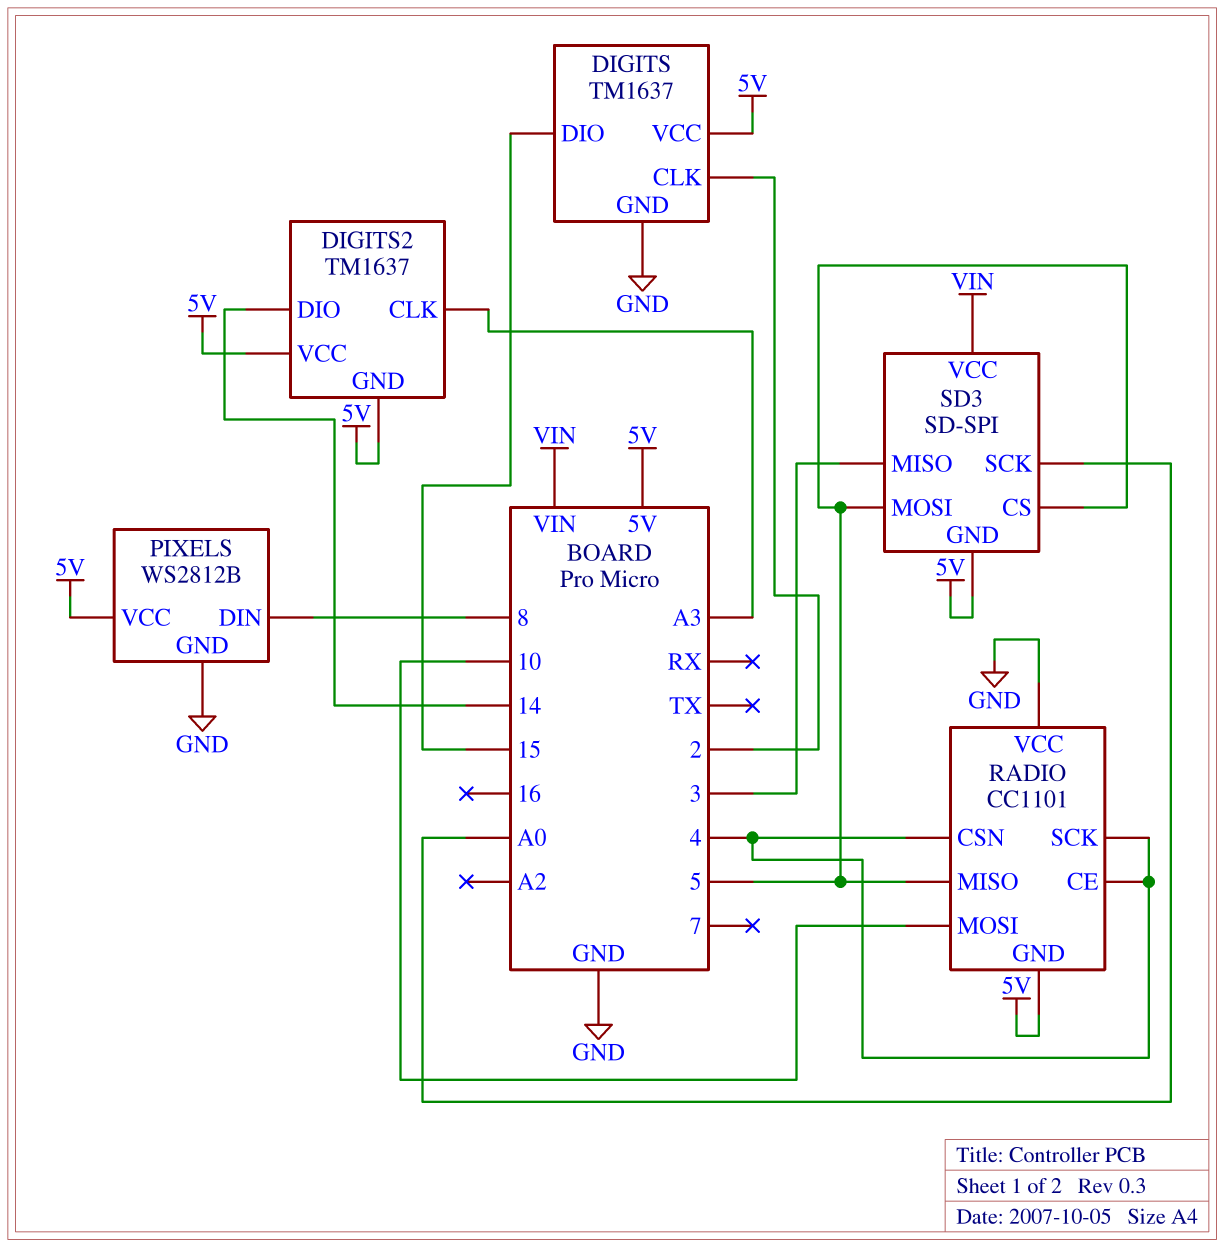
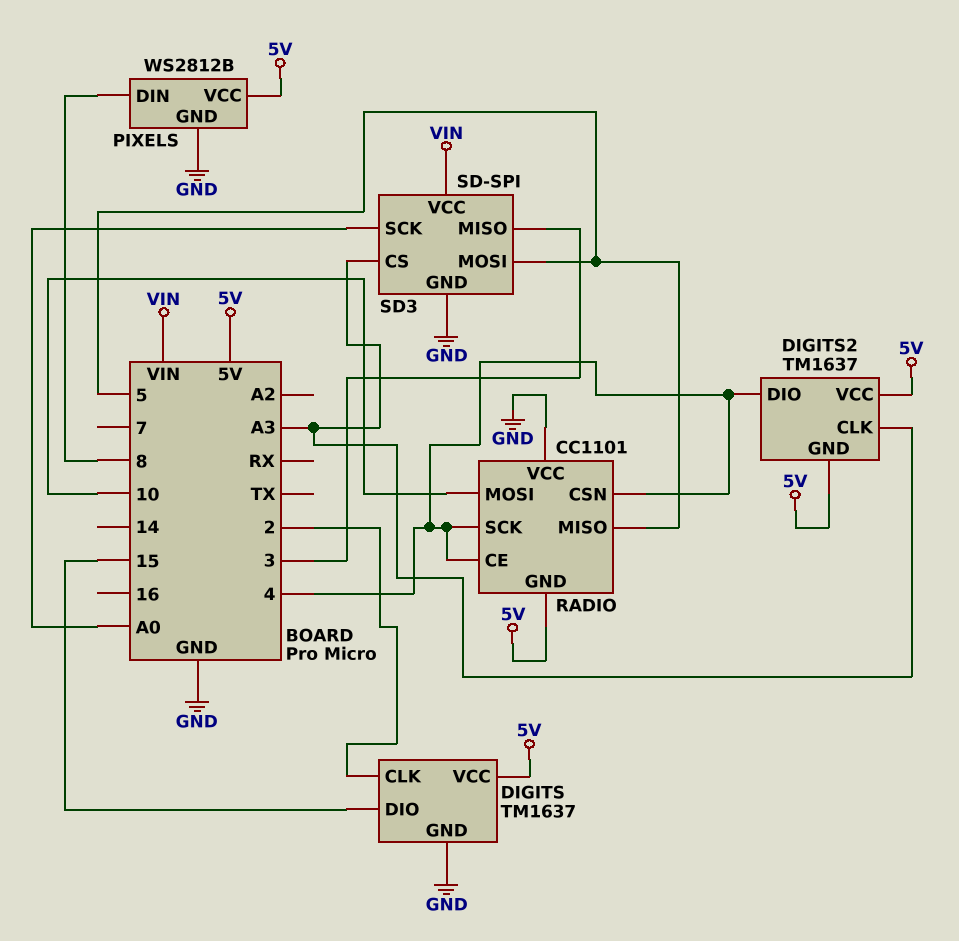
DIGITS2 pin DIO: 14 -> 4
SD3 pin CS: 5 -> A3
SD3 pin GND: 5V -> GND

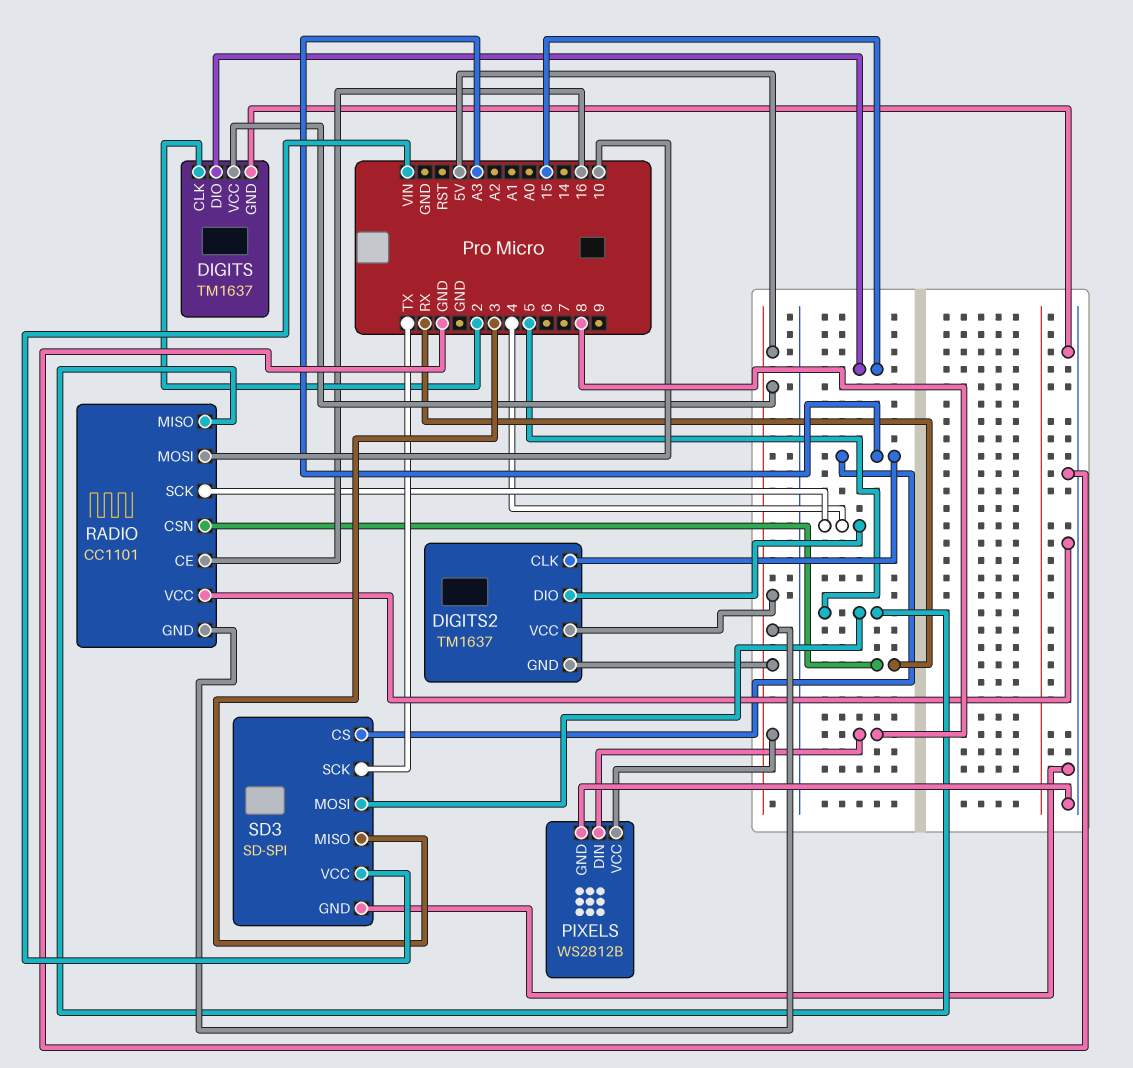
RADIO pin CE: 4 -> 16
RADIO pin CSN: 4 -> RX
SD3 pin SCK: A0 -> TX

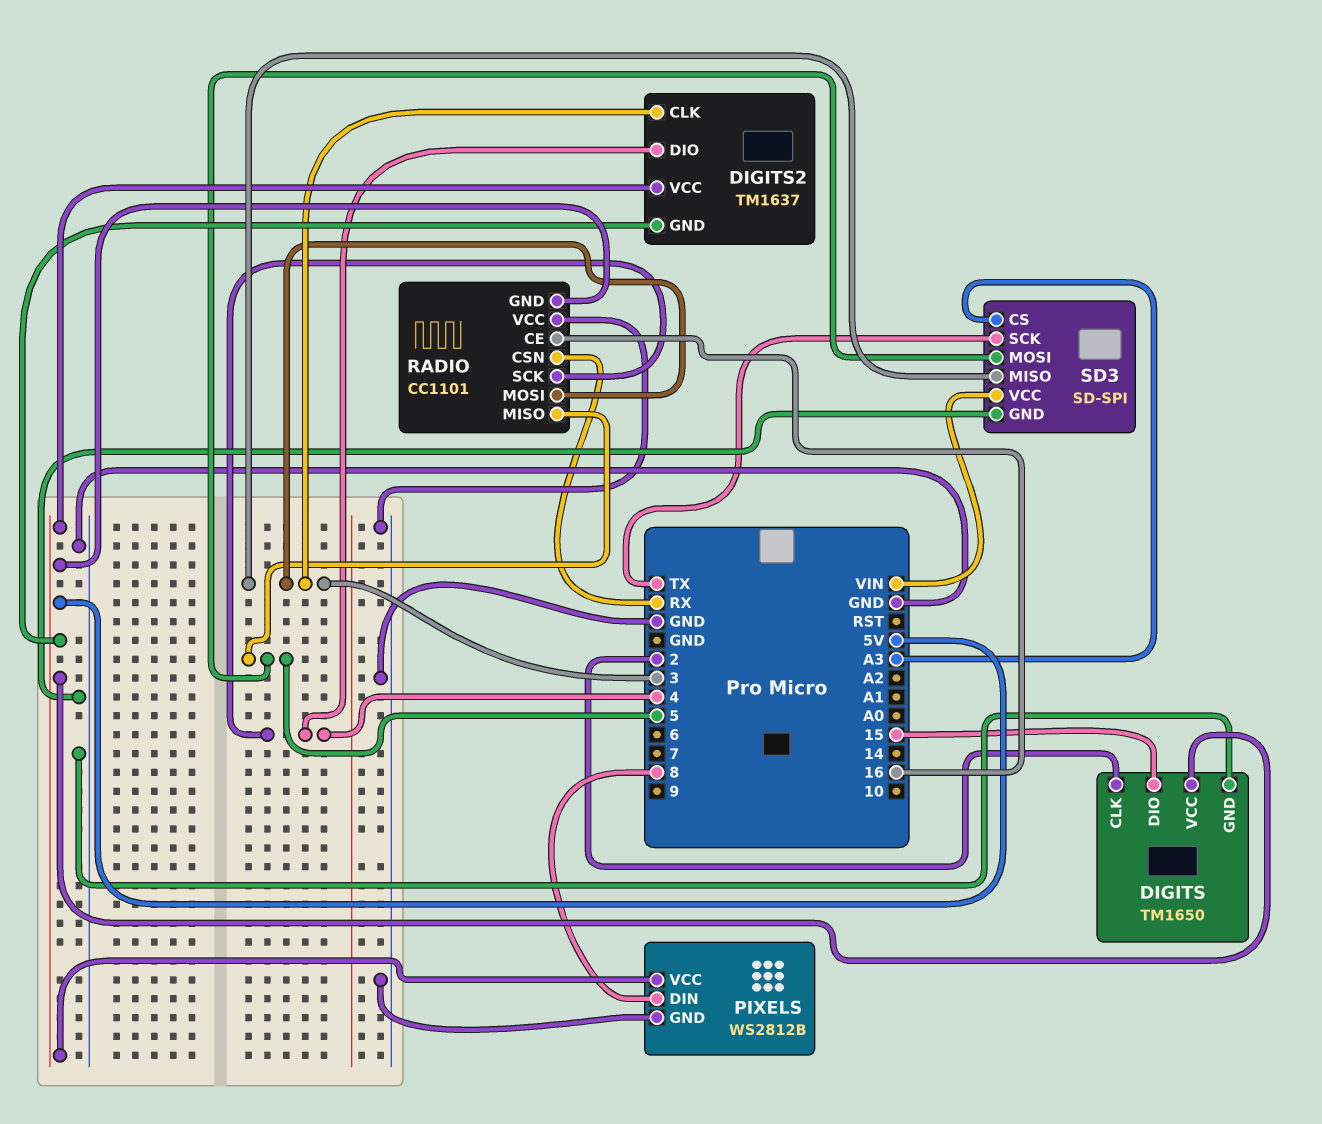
DIGITS: TM1637 -> TM1650
DIGITS2 pin CLK: A3 -> 3
RADIO pin MOSI: 10 -> 3

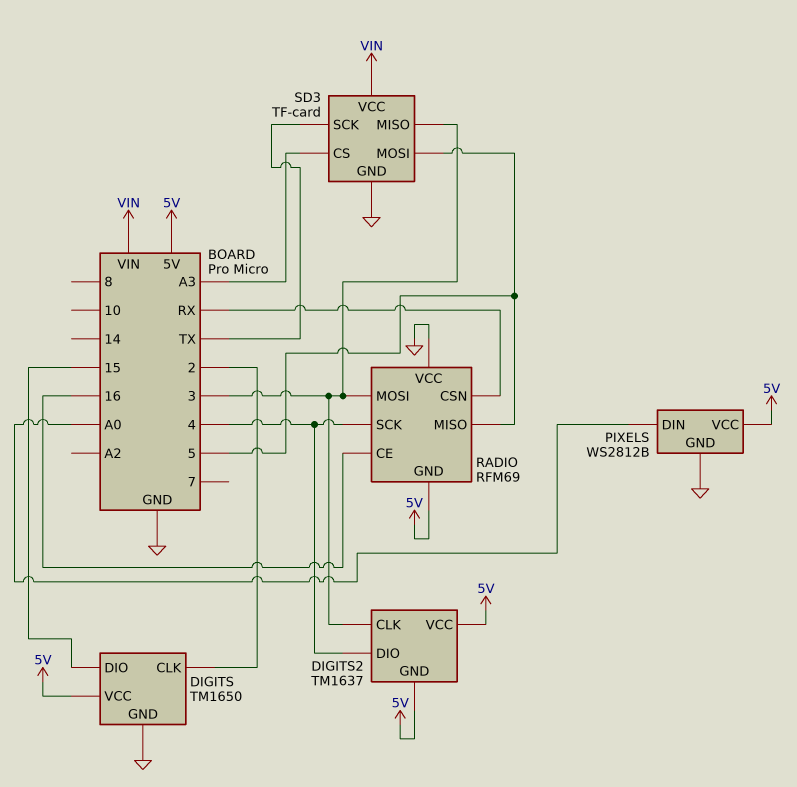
PIXELS pin DIN: 8 -> A0
RADIO: CC1101 -> RFM69
SD3: SD-SPI -> TF-card

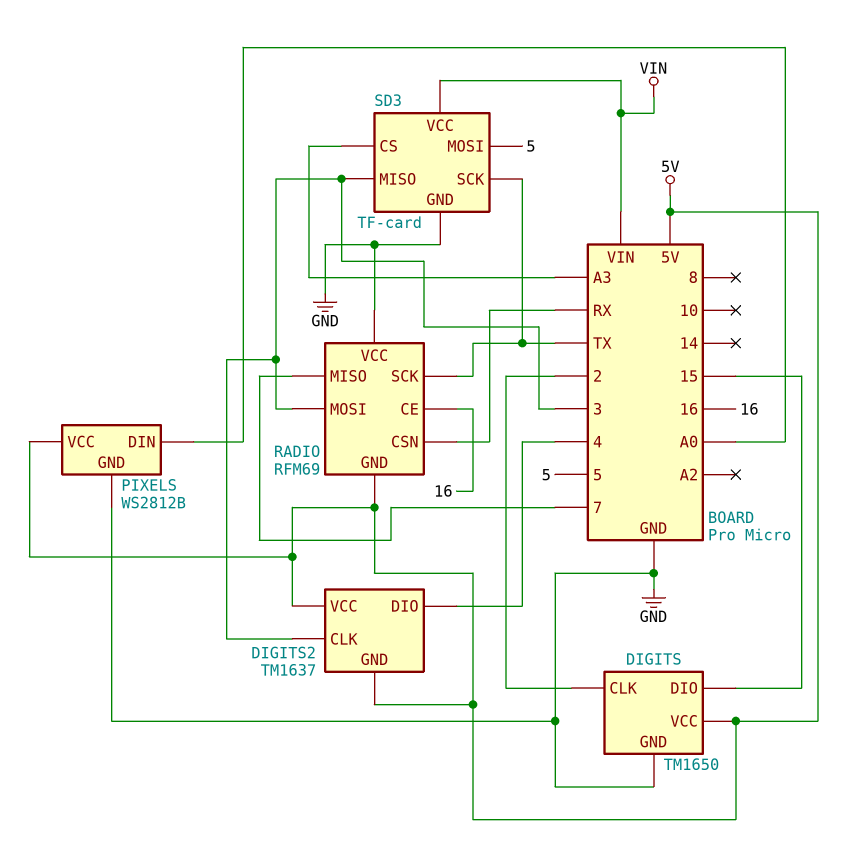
RADIO pin MISO: 5 -> 7
RADIO pin SCK: 4 -> TX

